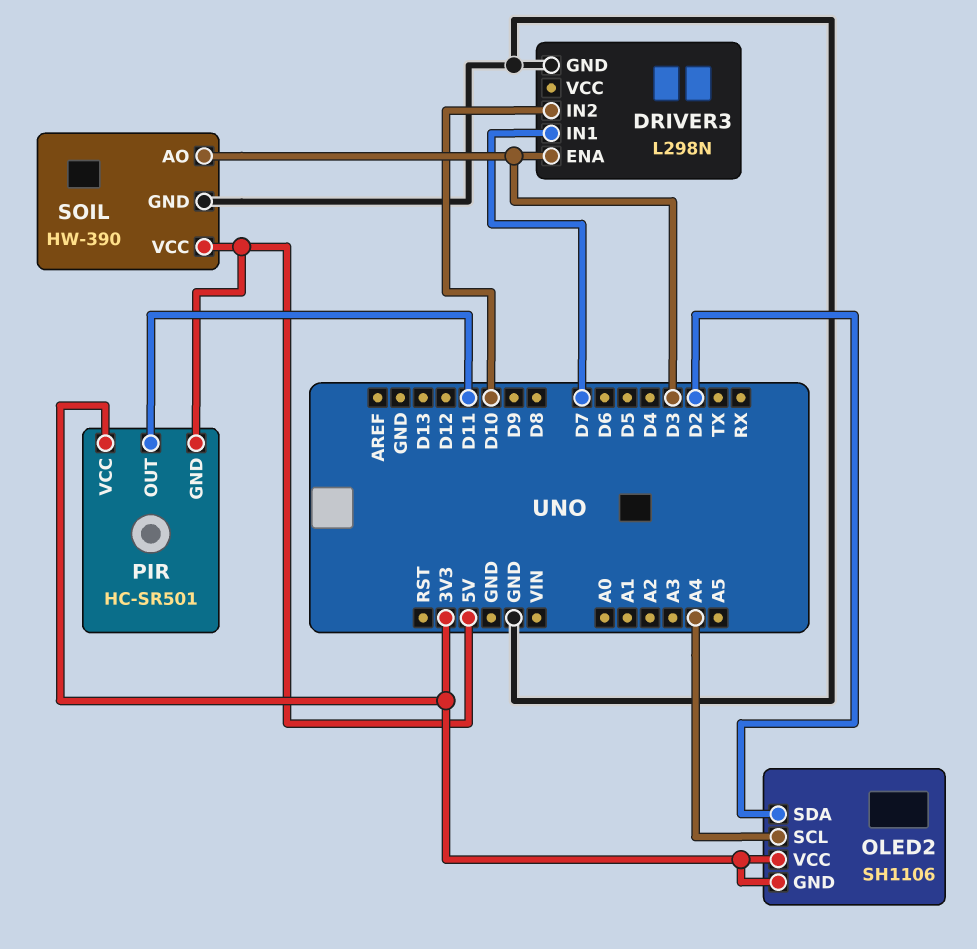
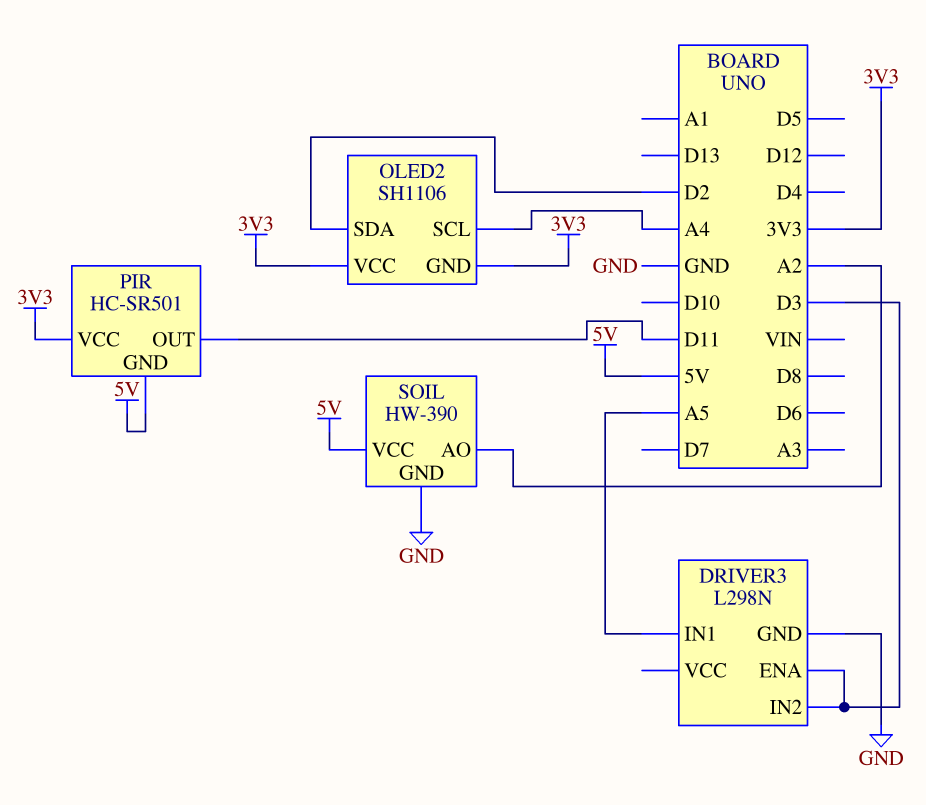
DRIVER3 pin IN1: D7 -> A5
DRIVER3 pin IN2: D10 -> D3
SOIL pin AO: D3 -> A2

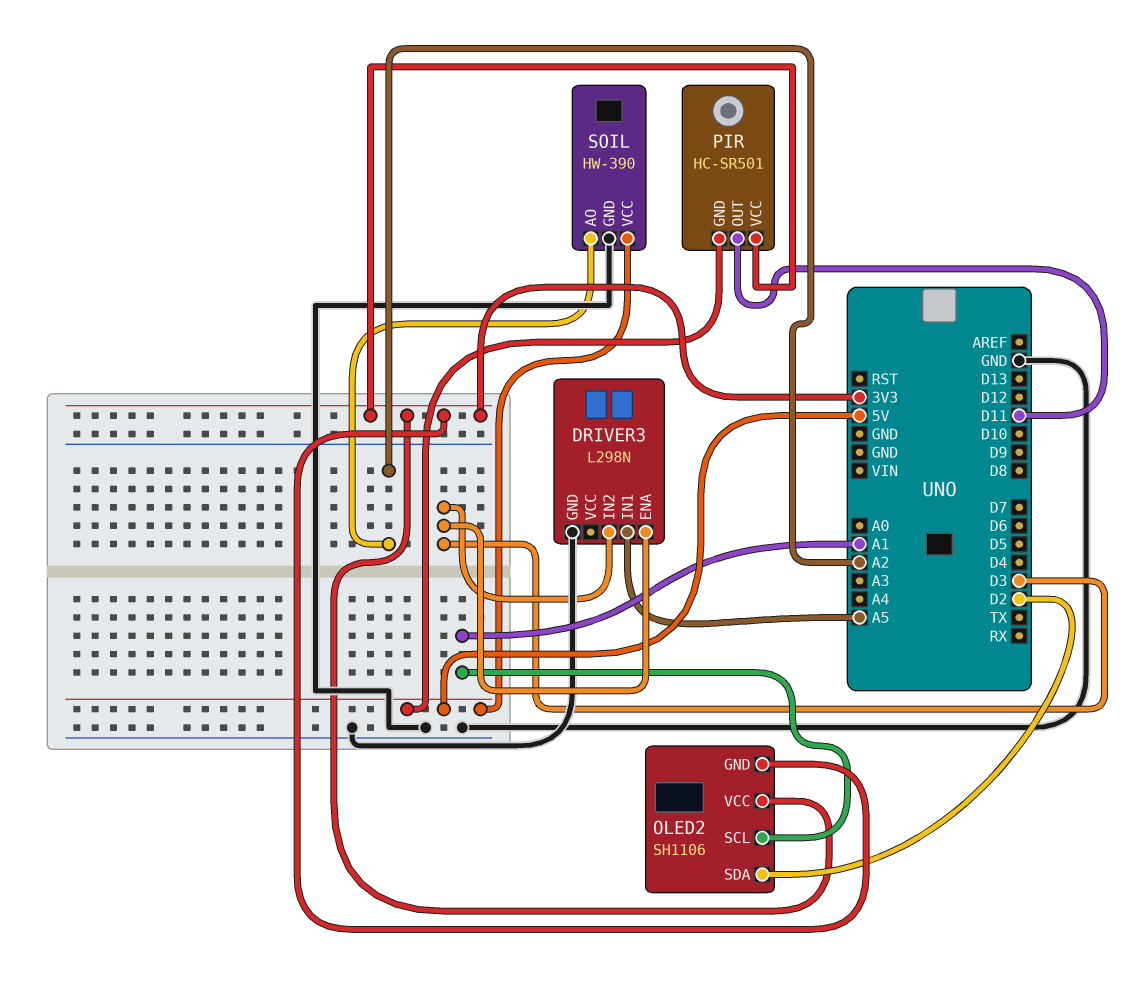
OLED2 pin SCL: A4 -> A1

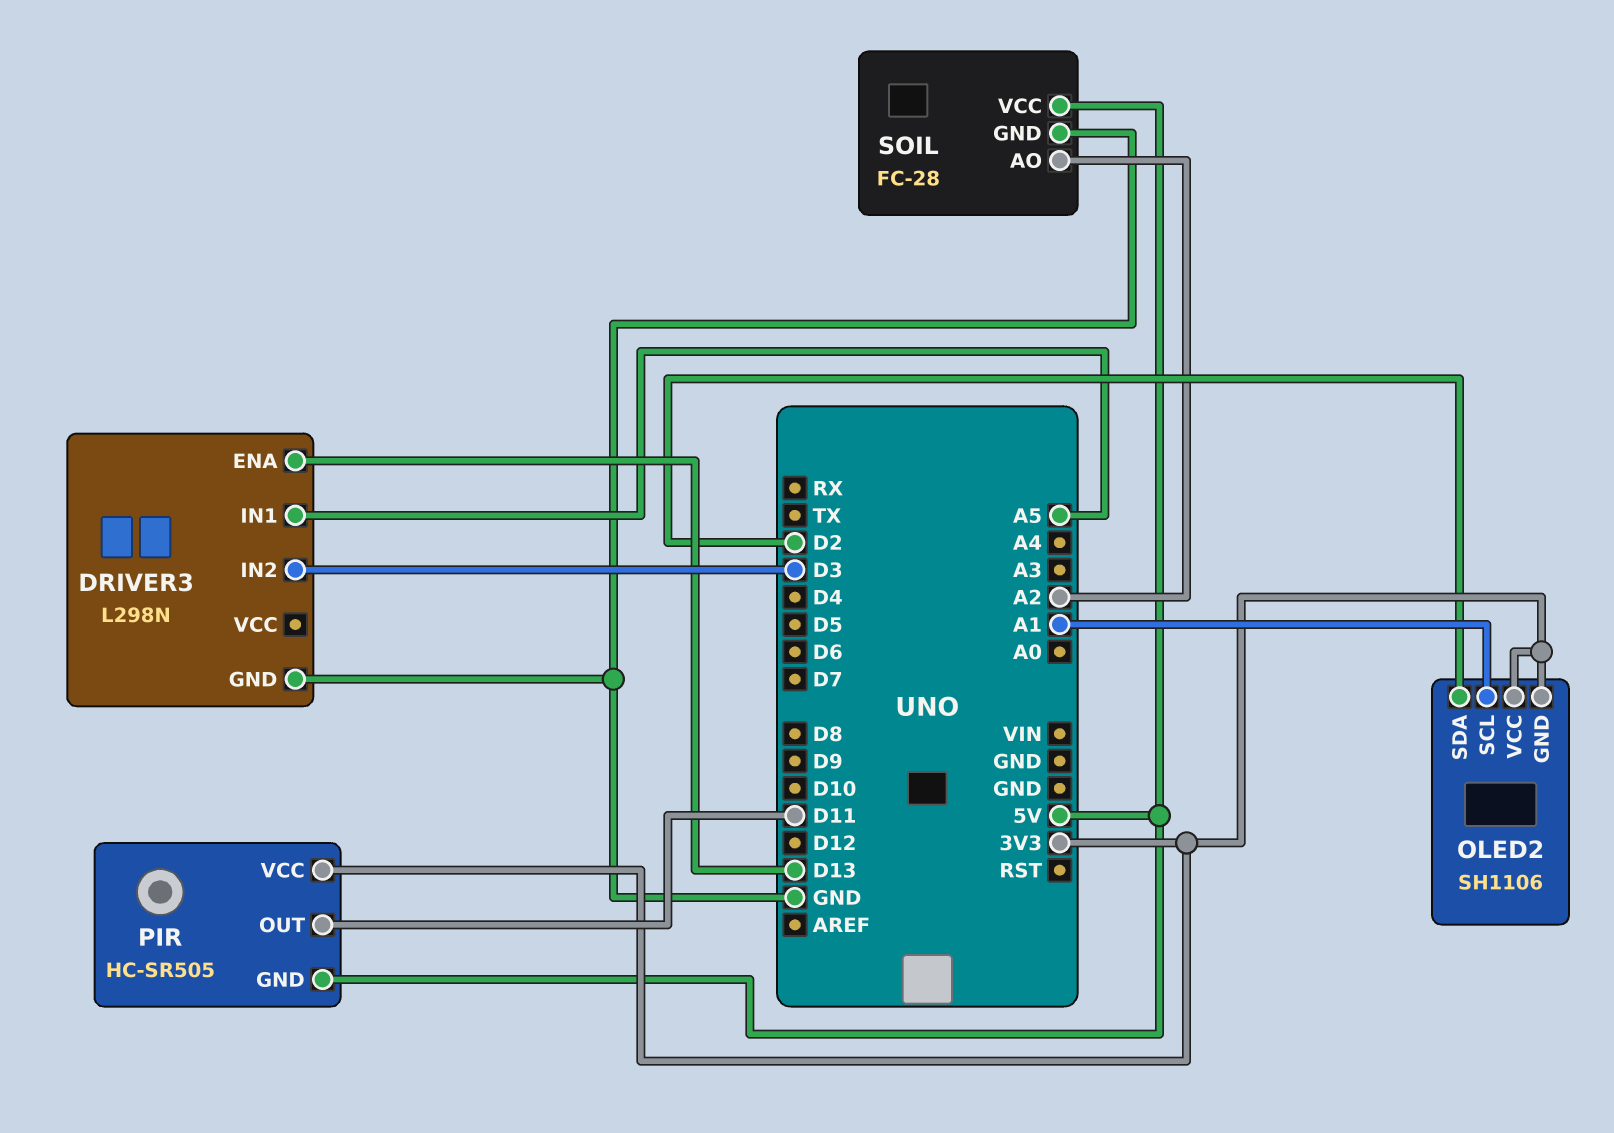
DRIVER3 pin ENA: D3 -> D13
PIR: HC-SR501 -> HC-SR505
SOIL: HW-390 -> FC-28

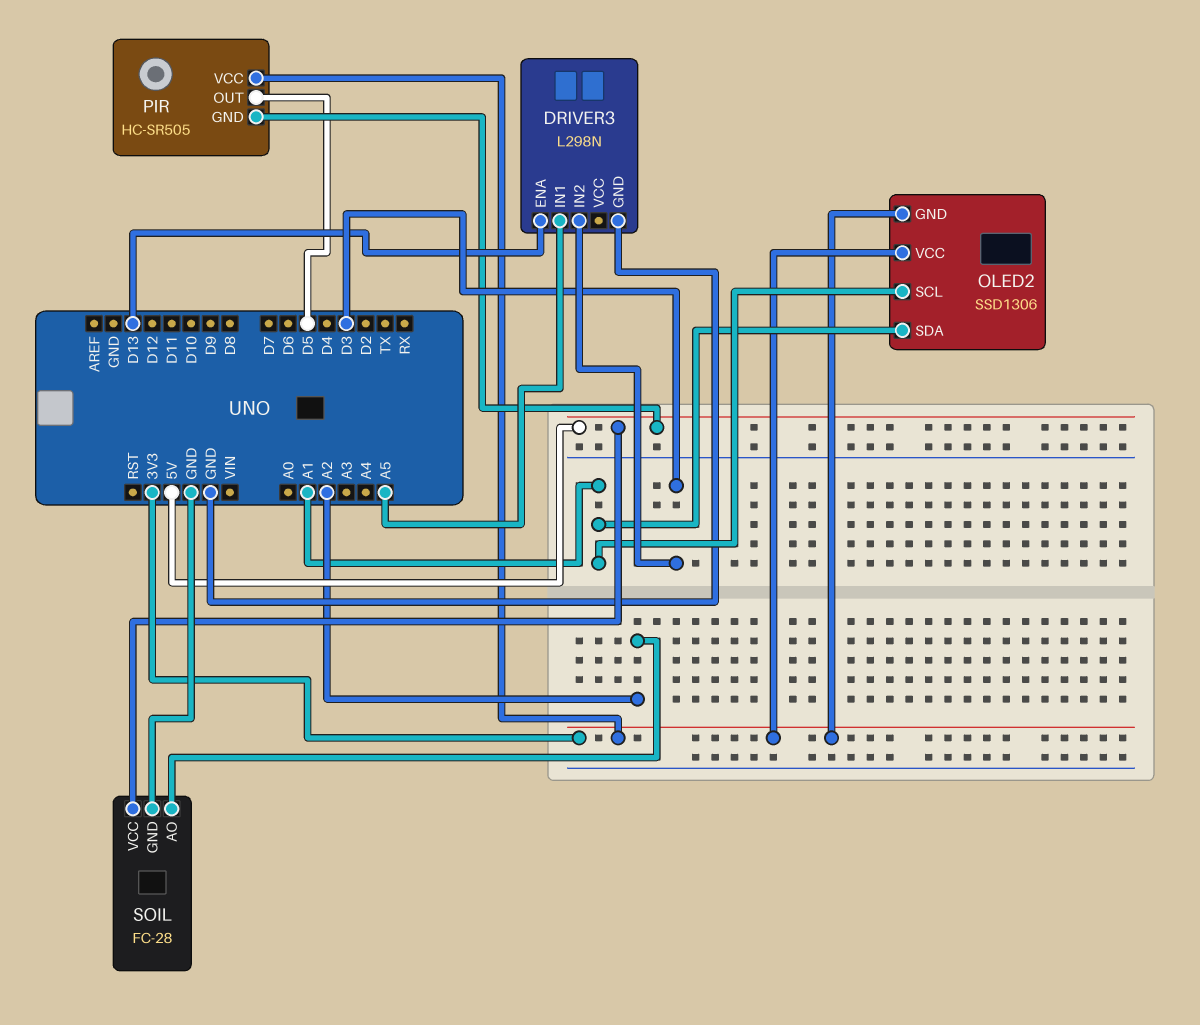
OLED2: SH1106 -> SSD1306
OLED2 pin SDA: D2 -> A1
PIR pin OUT: D11 -> D5

